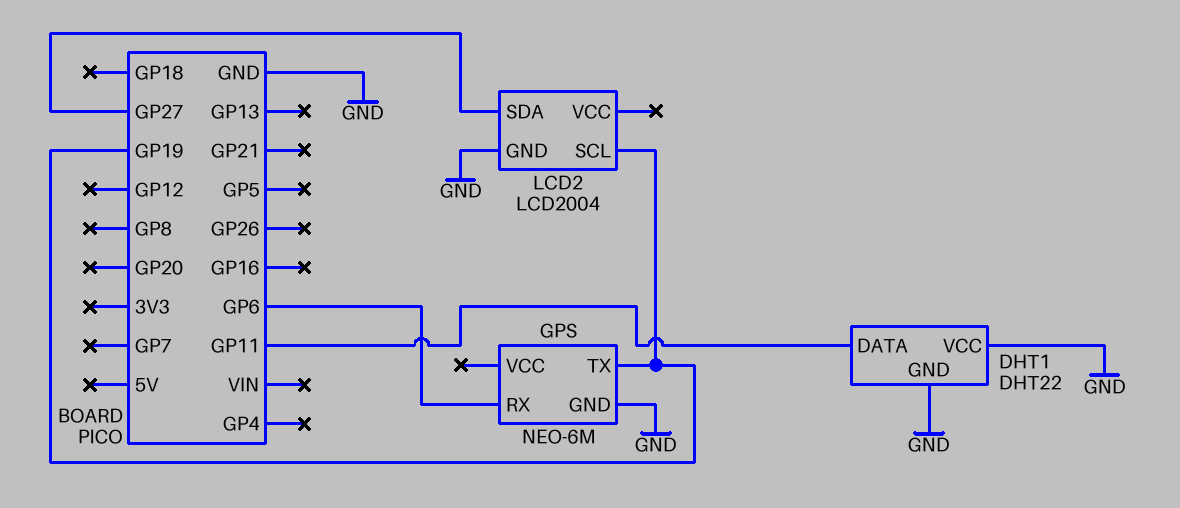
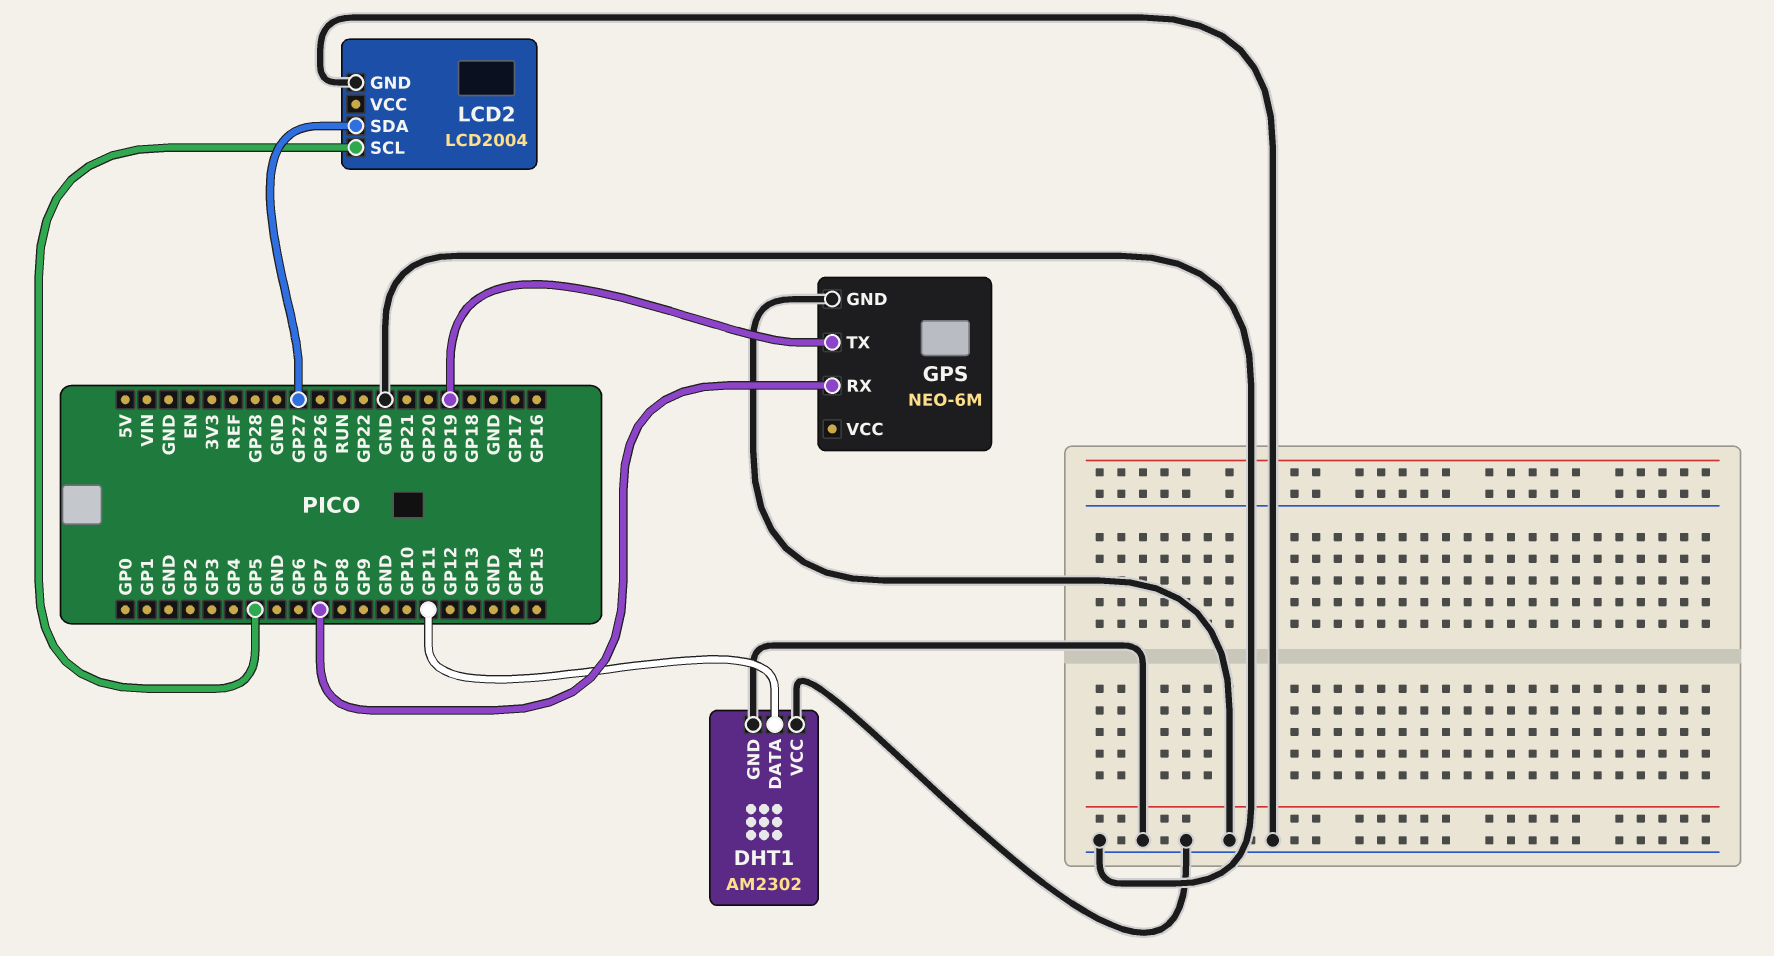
DHT1: DHT22 -> AM2302
GPS pin RX: GP6 -> GP7
LCD2 pin SCL: GP19 -> GP5

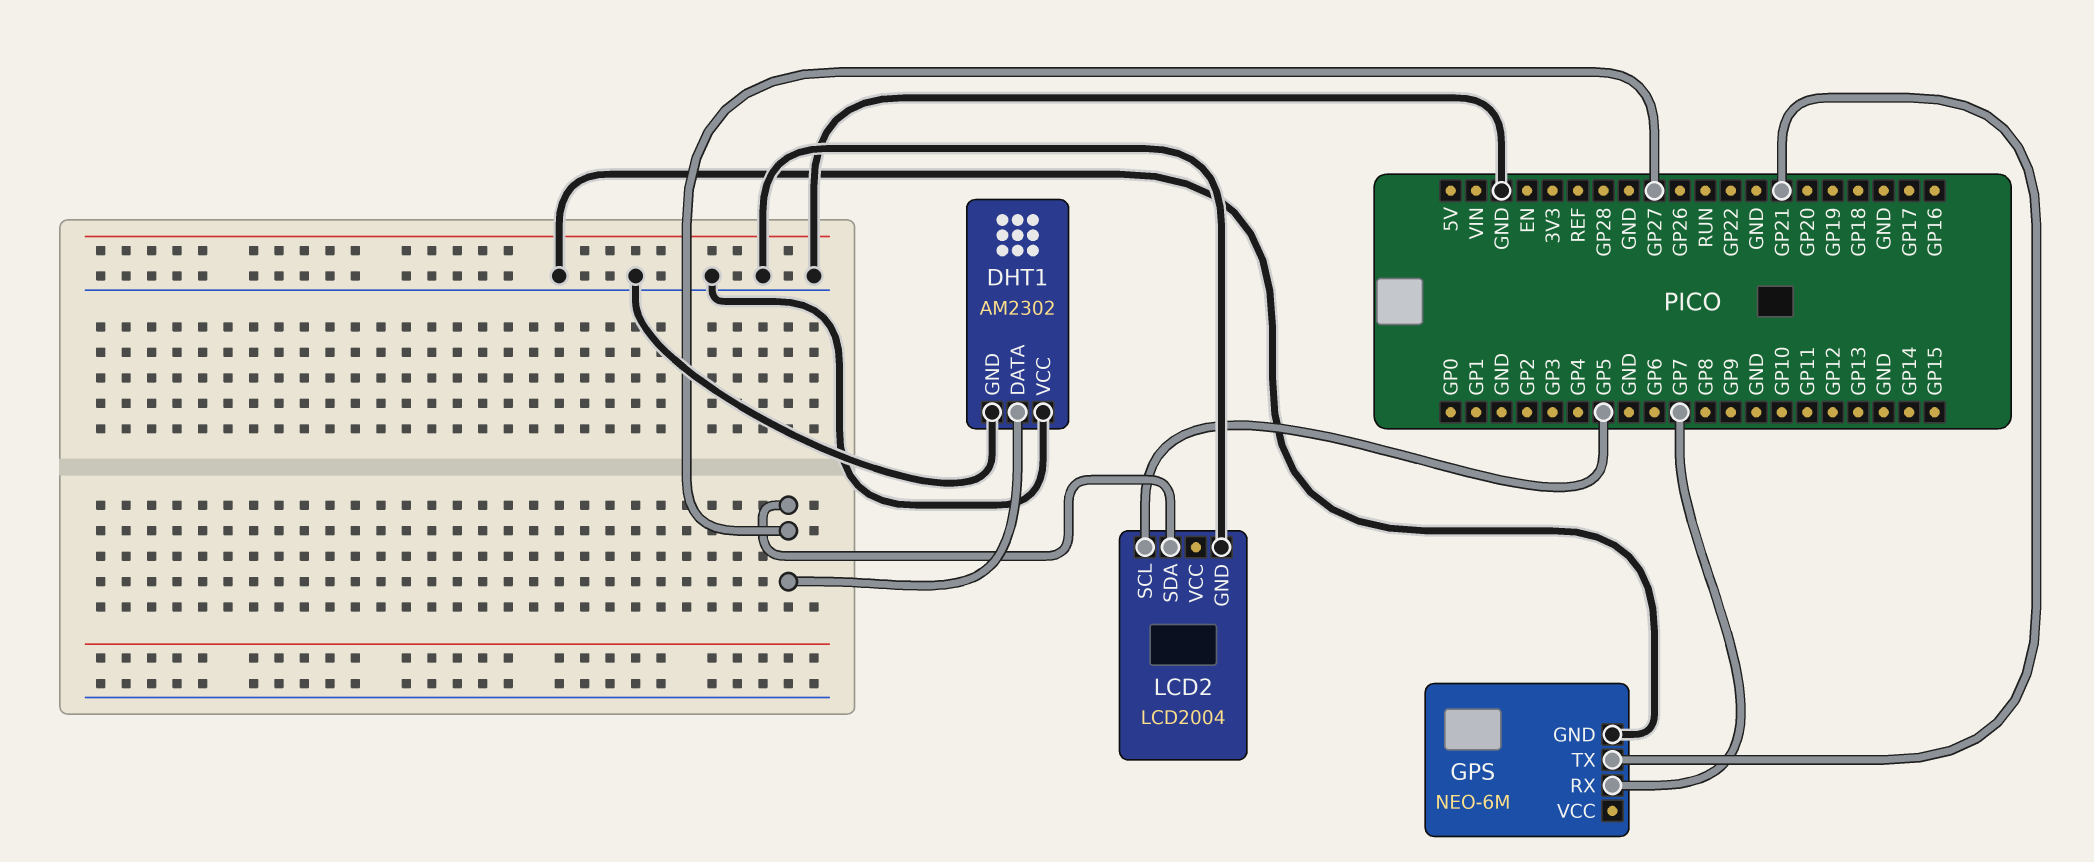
DHT1 pin DATA: GP11 -> GP27
GPS pin TX: GP19 -> GP21

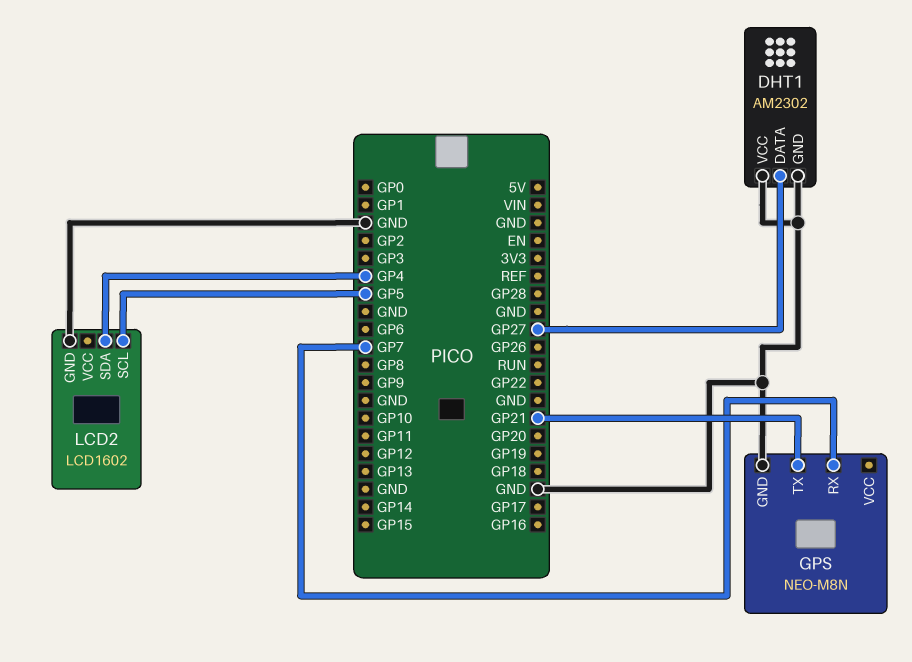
GPS: NEO-6M -> NEO-M8N
LCD2: LCD2004 -> LCD1602
LCD2 pin SDA: GP27 -> GP4

